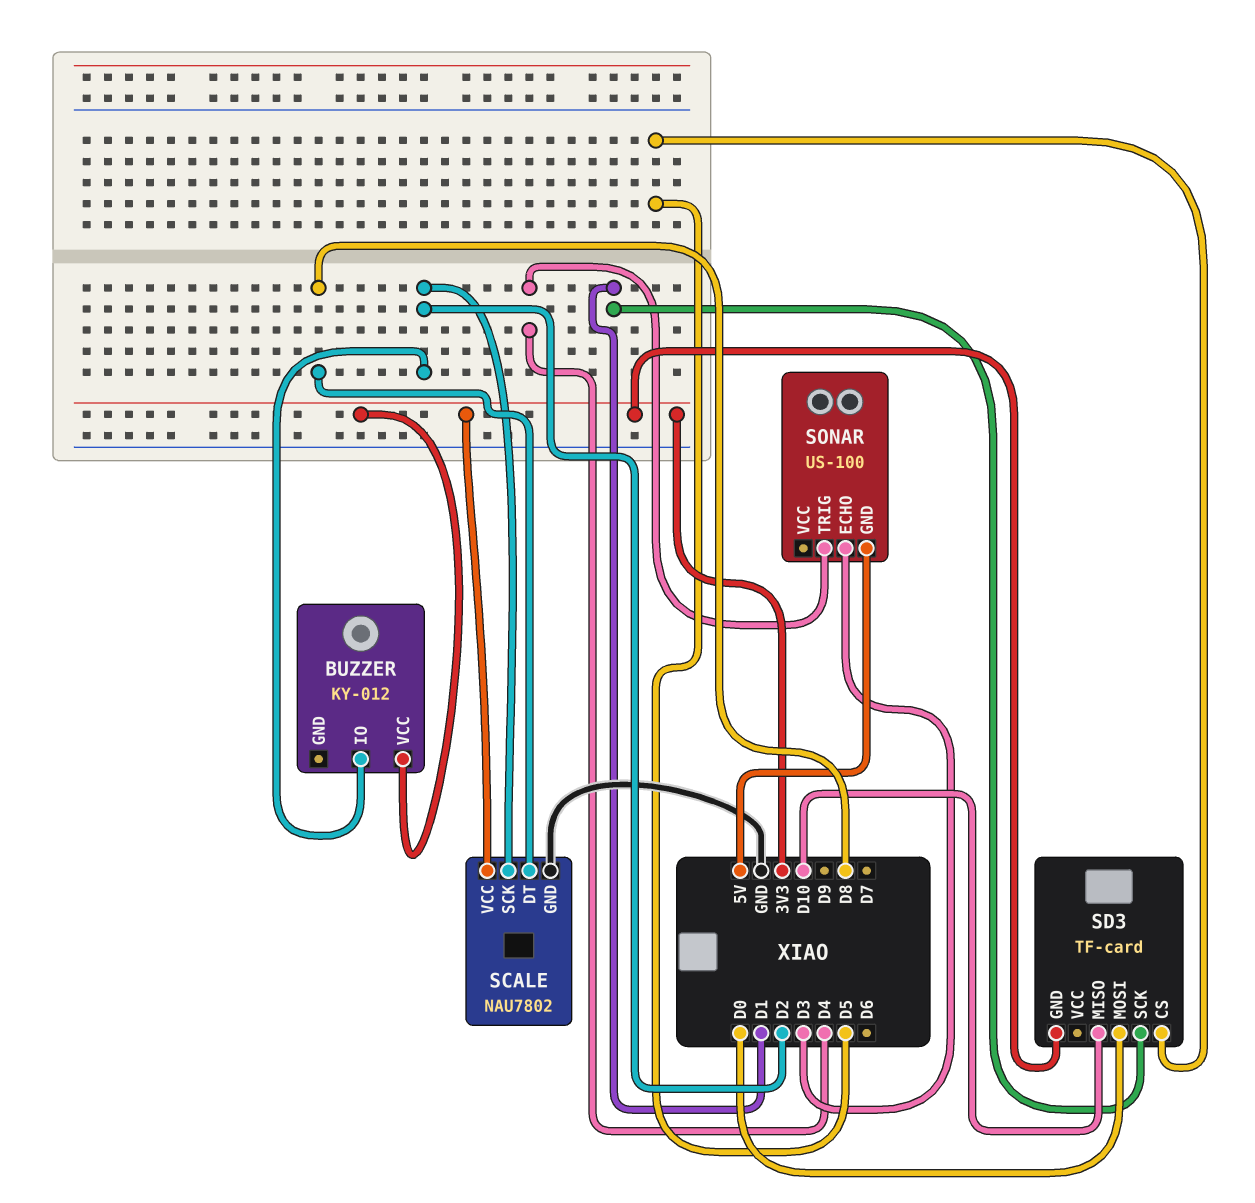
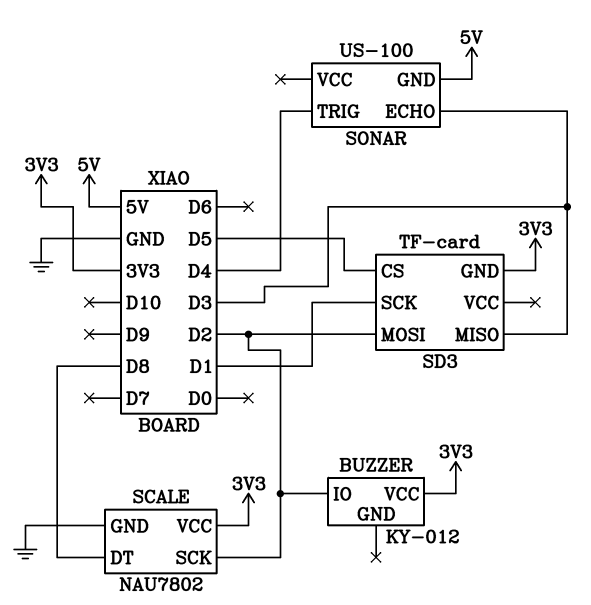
SD3 pin MISO: D10 -> D3
SD3 pin MOSI: D0 -> D2

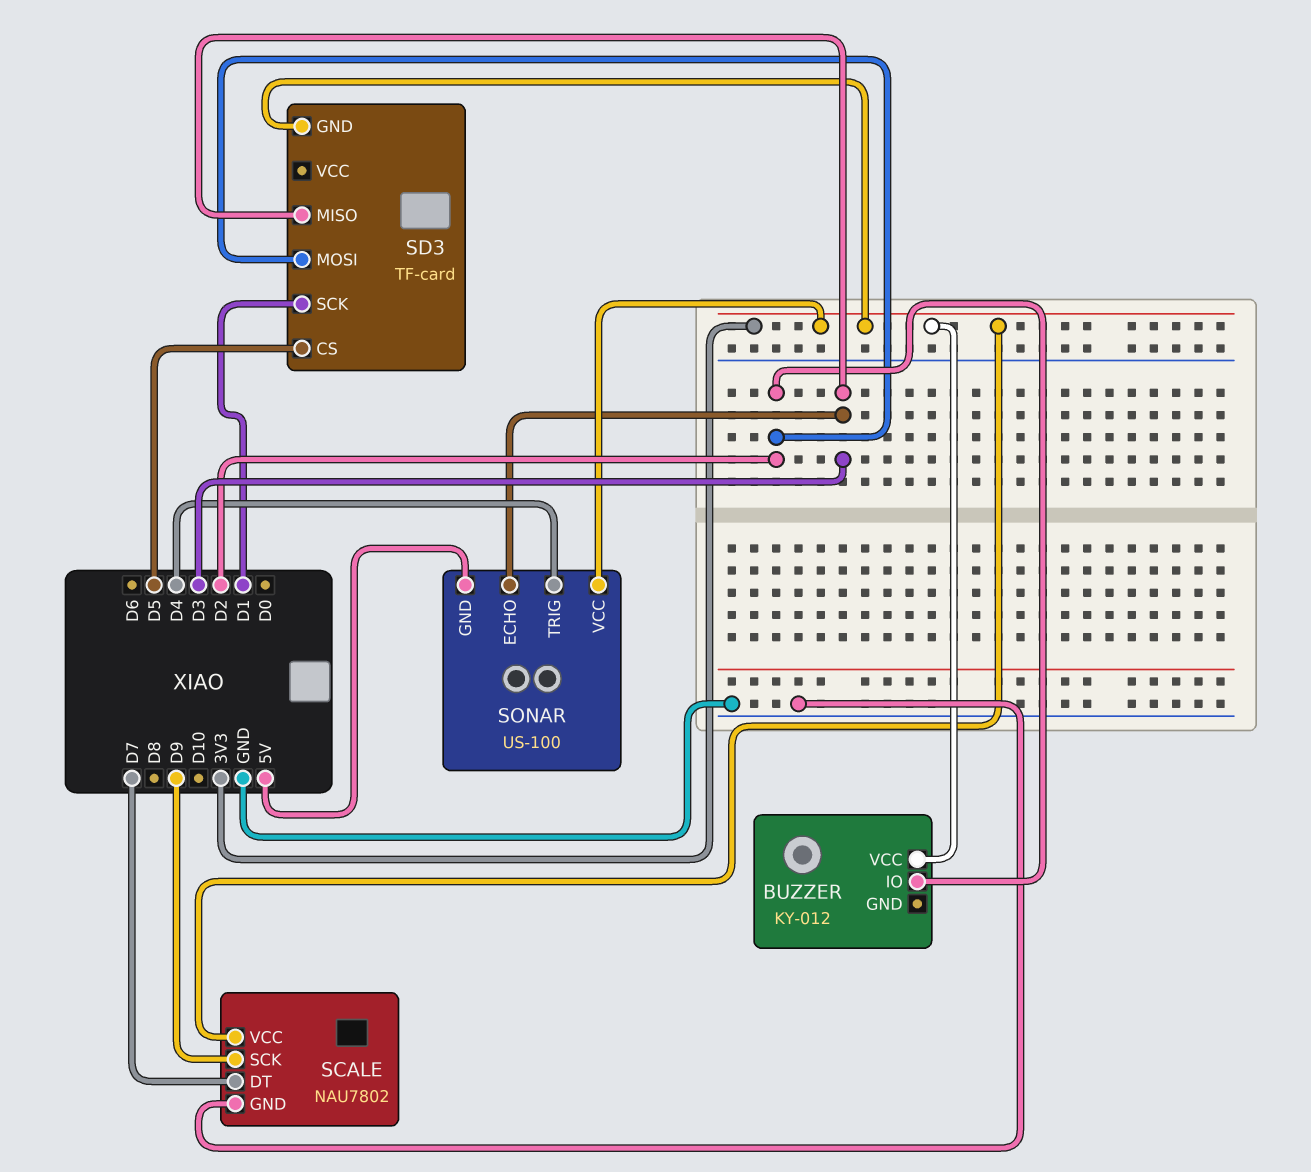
SCALE pin DT: D8 -> D7
SCALE pin SCK: D2 -> D9
SONAR pin VCC: none -> 3V3

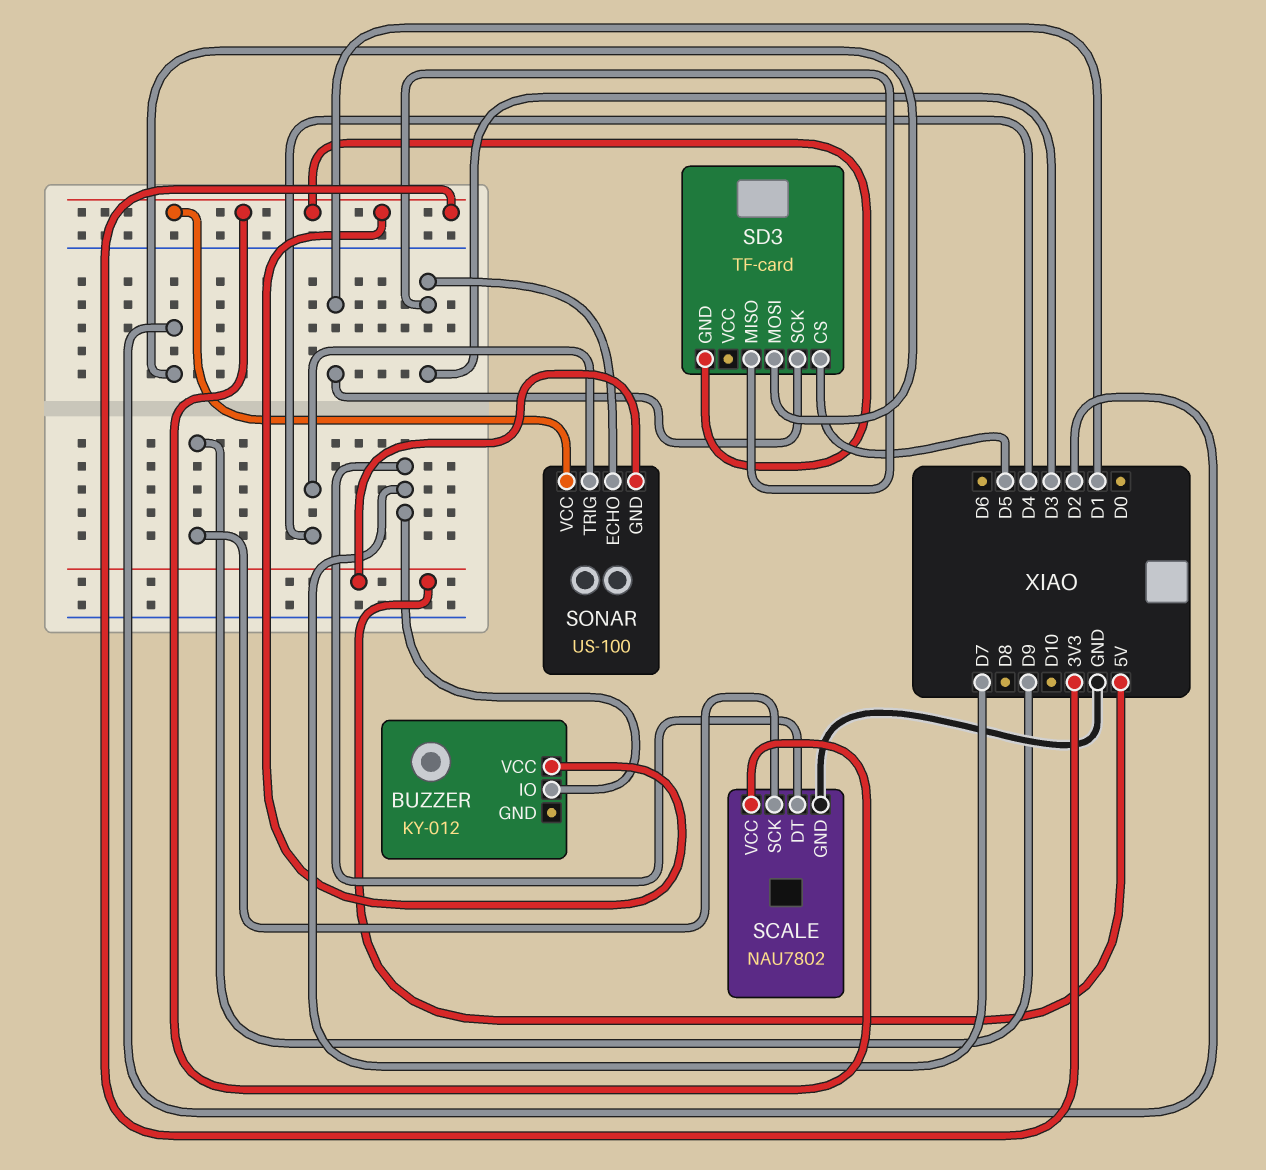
BUZZER pin IO: D2 -> D7

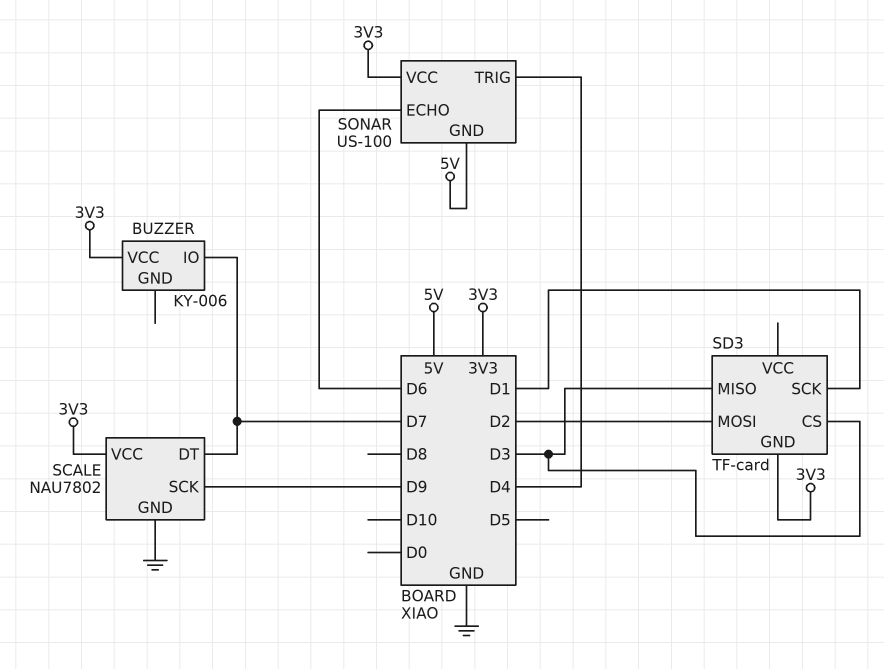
BUZZER: KY-012 -> KY-006
SD3 pin CS: D5 -> D3
SONAR pin ECHO: D3 -> D6

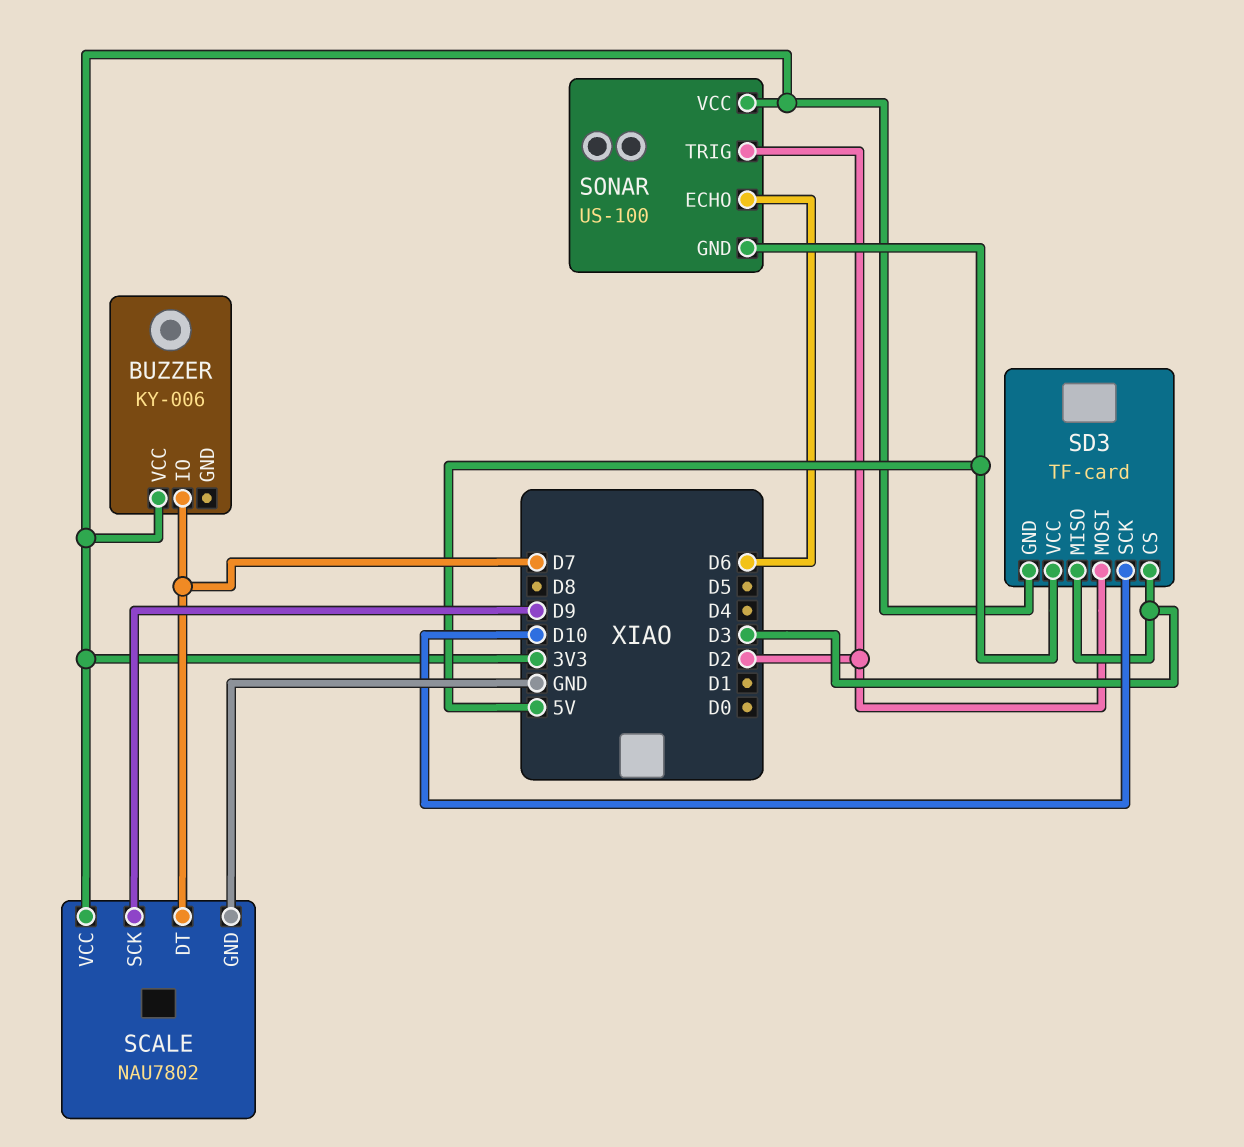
SD3 pin SCK: D1 -> D10
SD3 pin VCC: none -> 5V
SONAR pin TRIG: D4 -> D2

